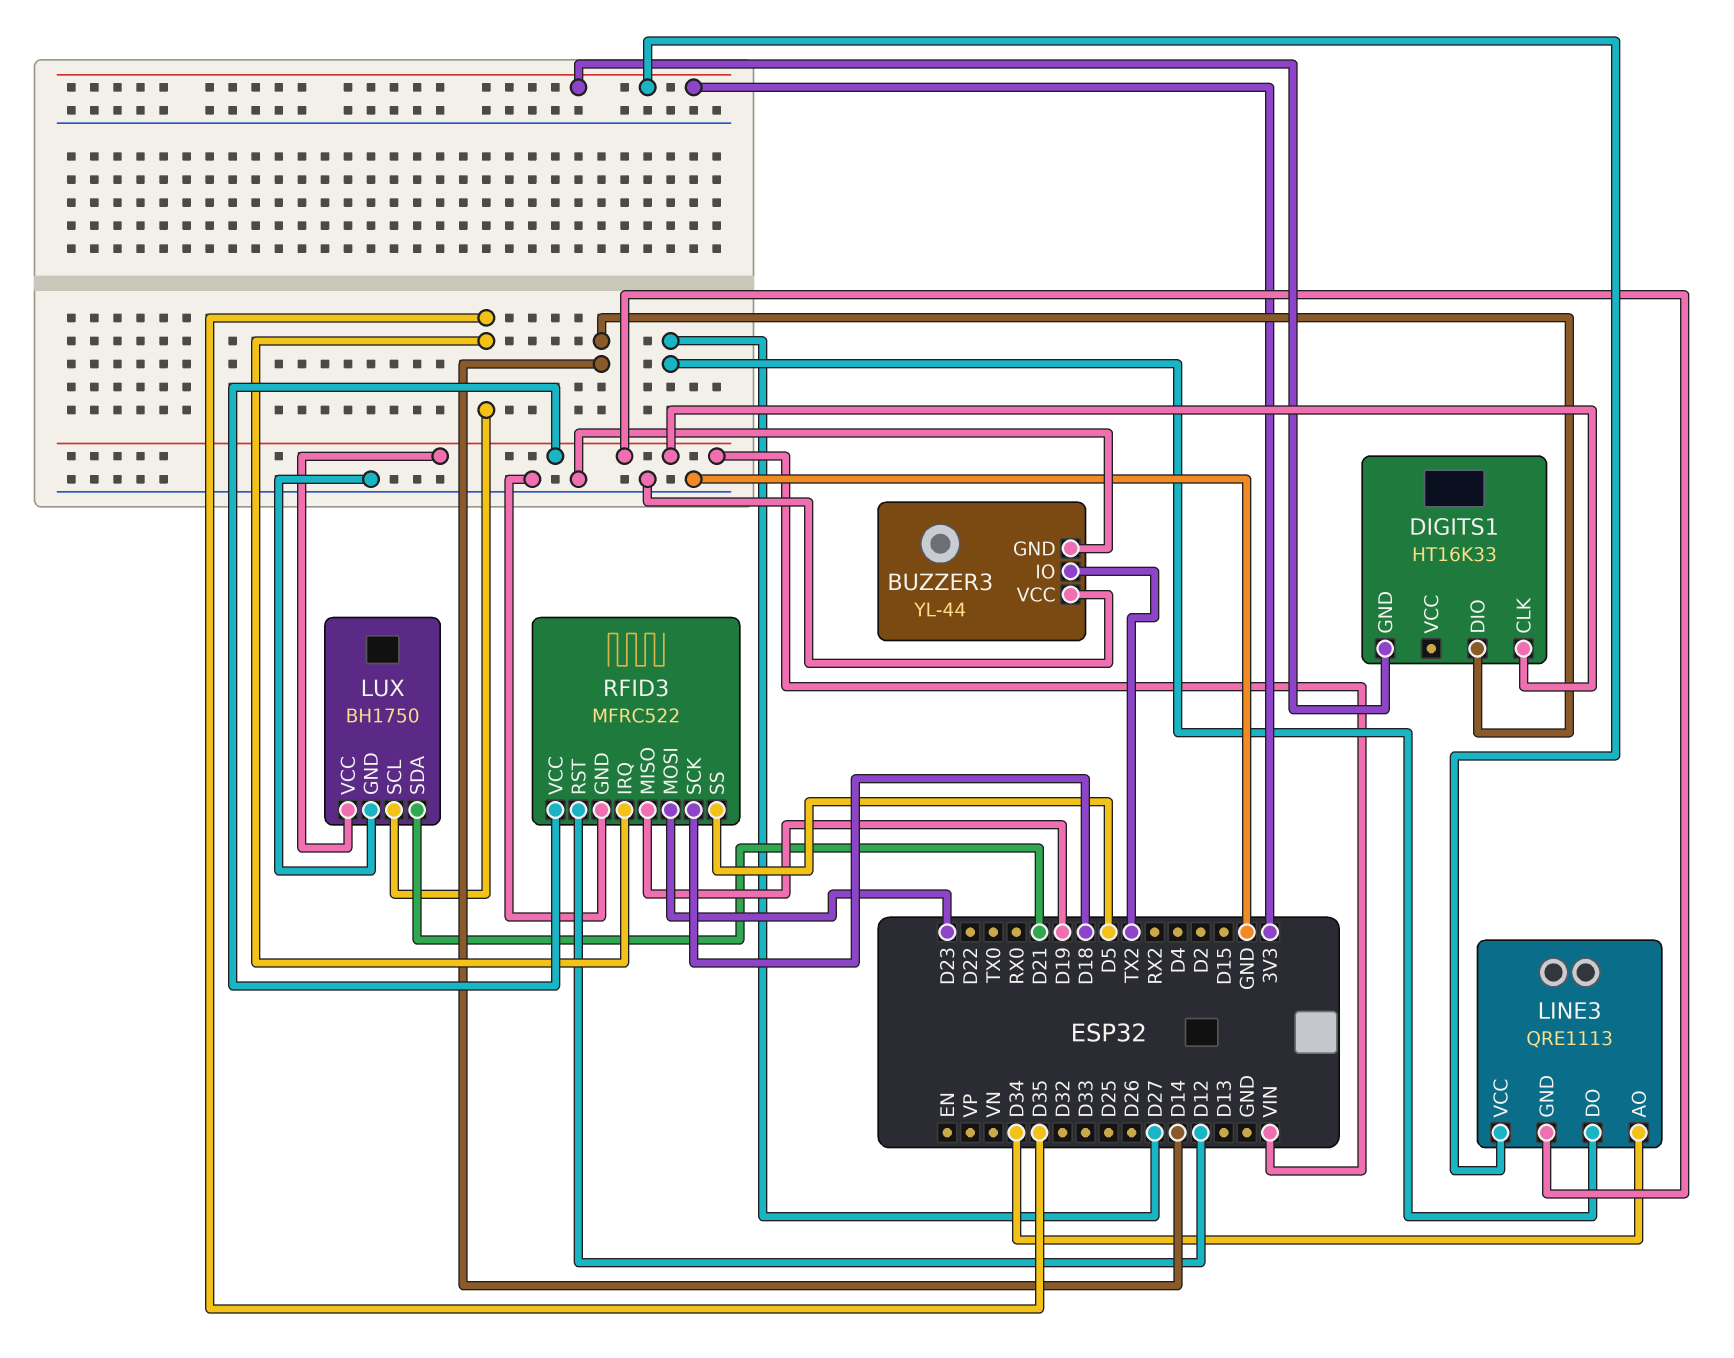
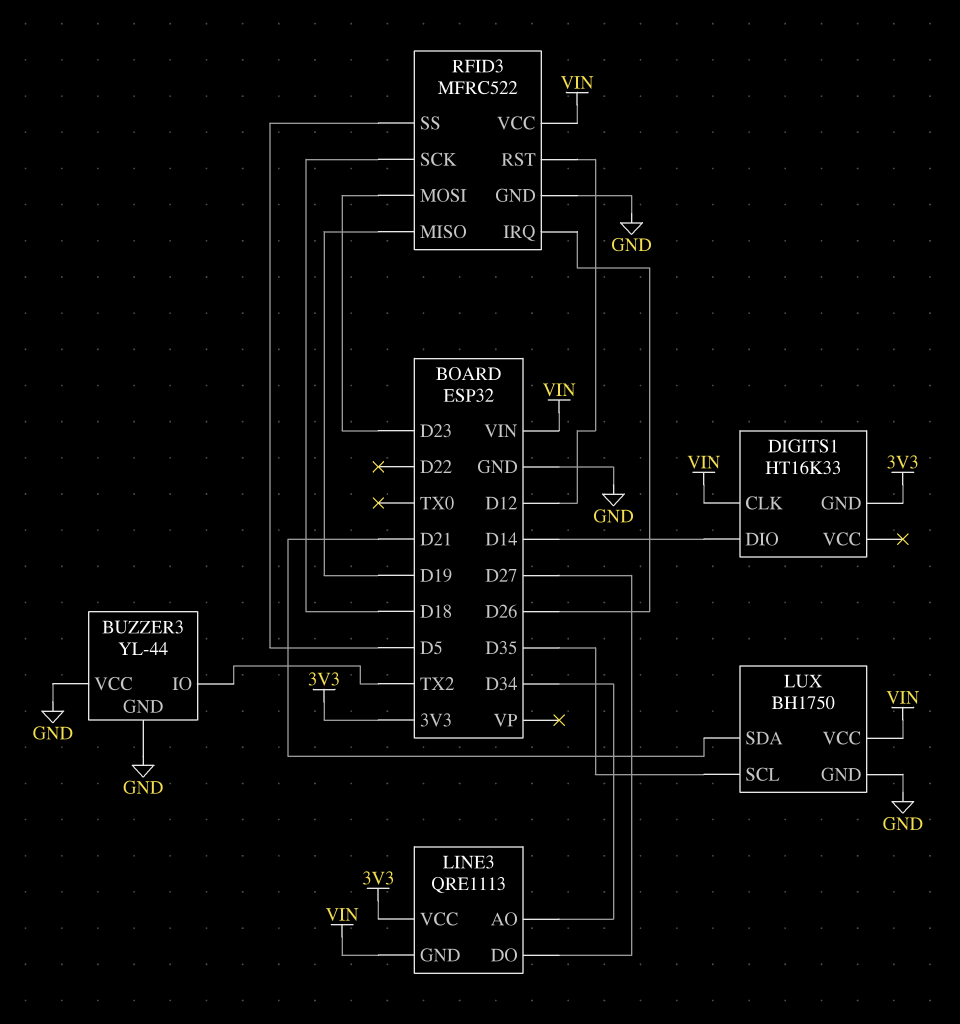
RFID3 pin IRQ: D35 -> D26

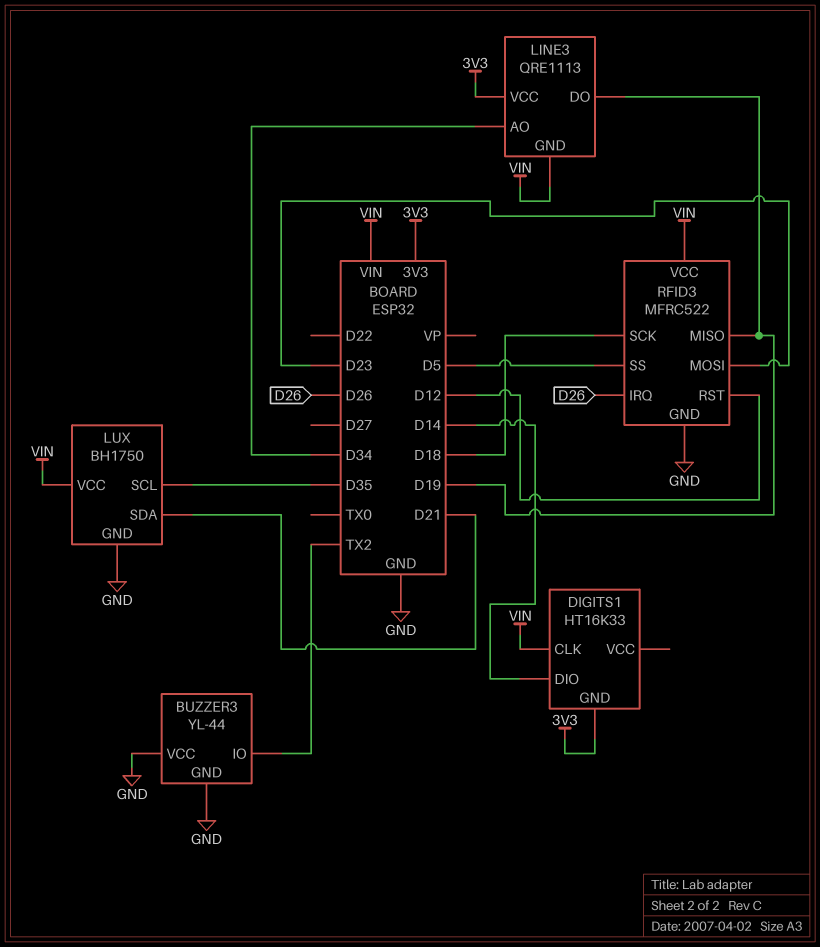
LINE3 pin DO: D27 -> D19

